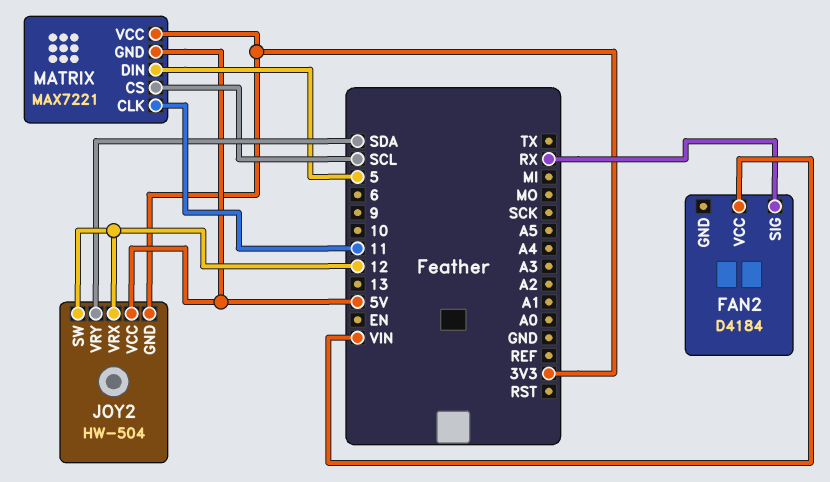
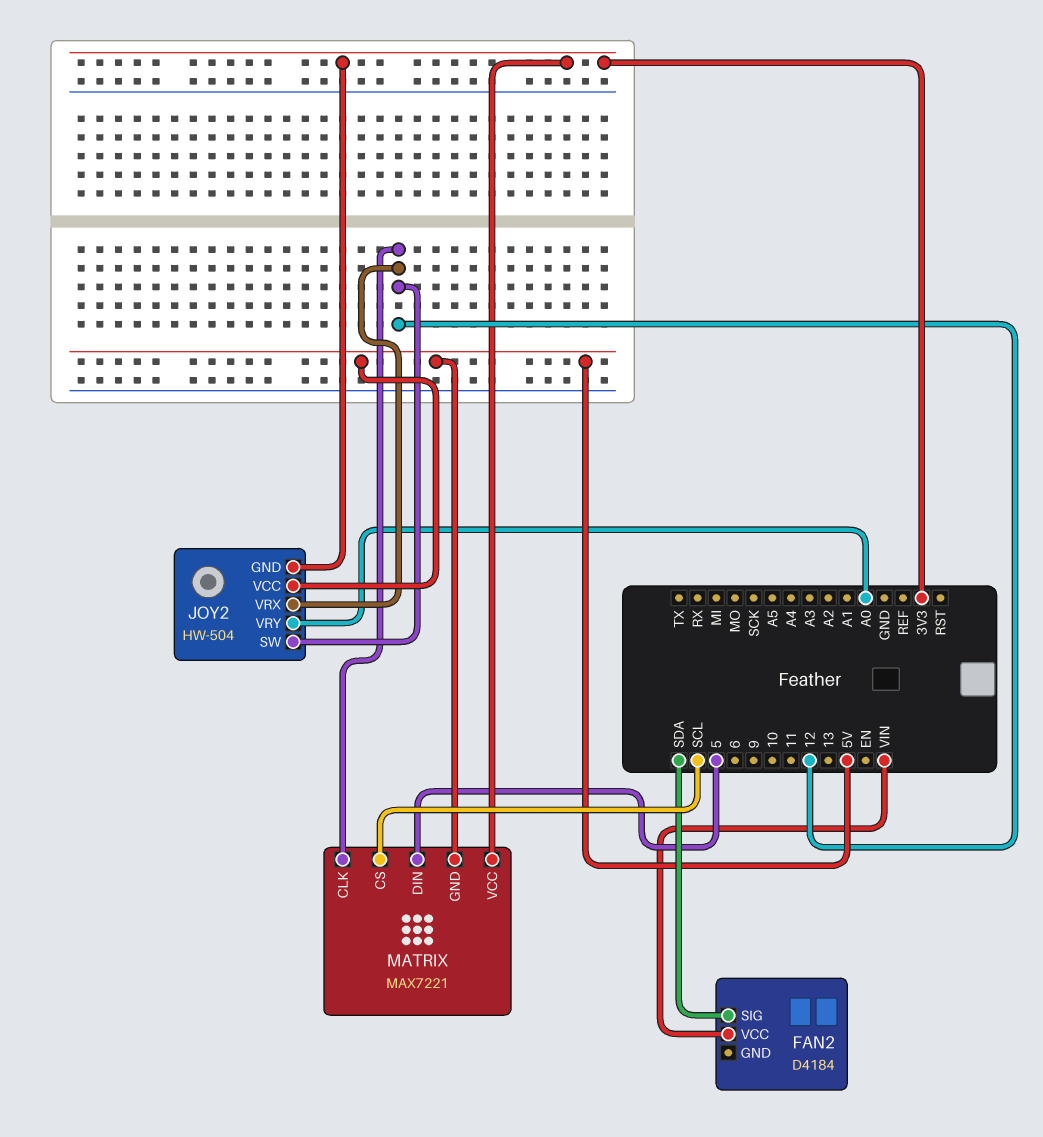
FAN2 pin SIG: RX -> SDA
JOY2 pin VRY: SDA -> A0
MATRIX pin CLK: 11 -> 12

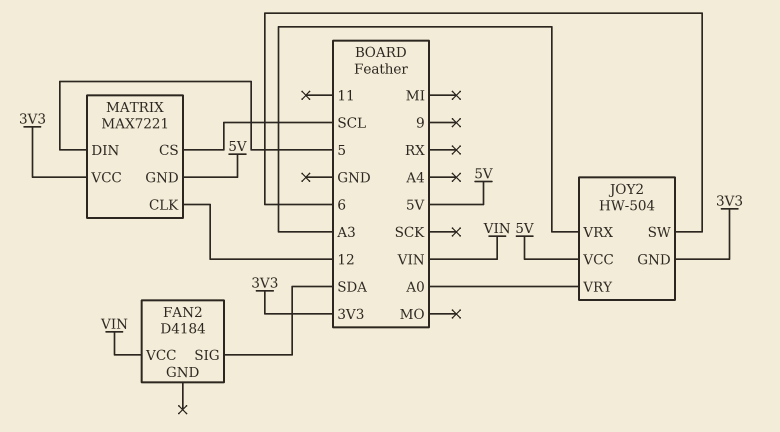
JOY2 pin SW: 12 -> 6
JOY2 pin VRX: 12 -> A3

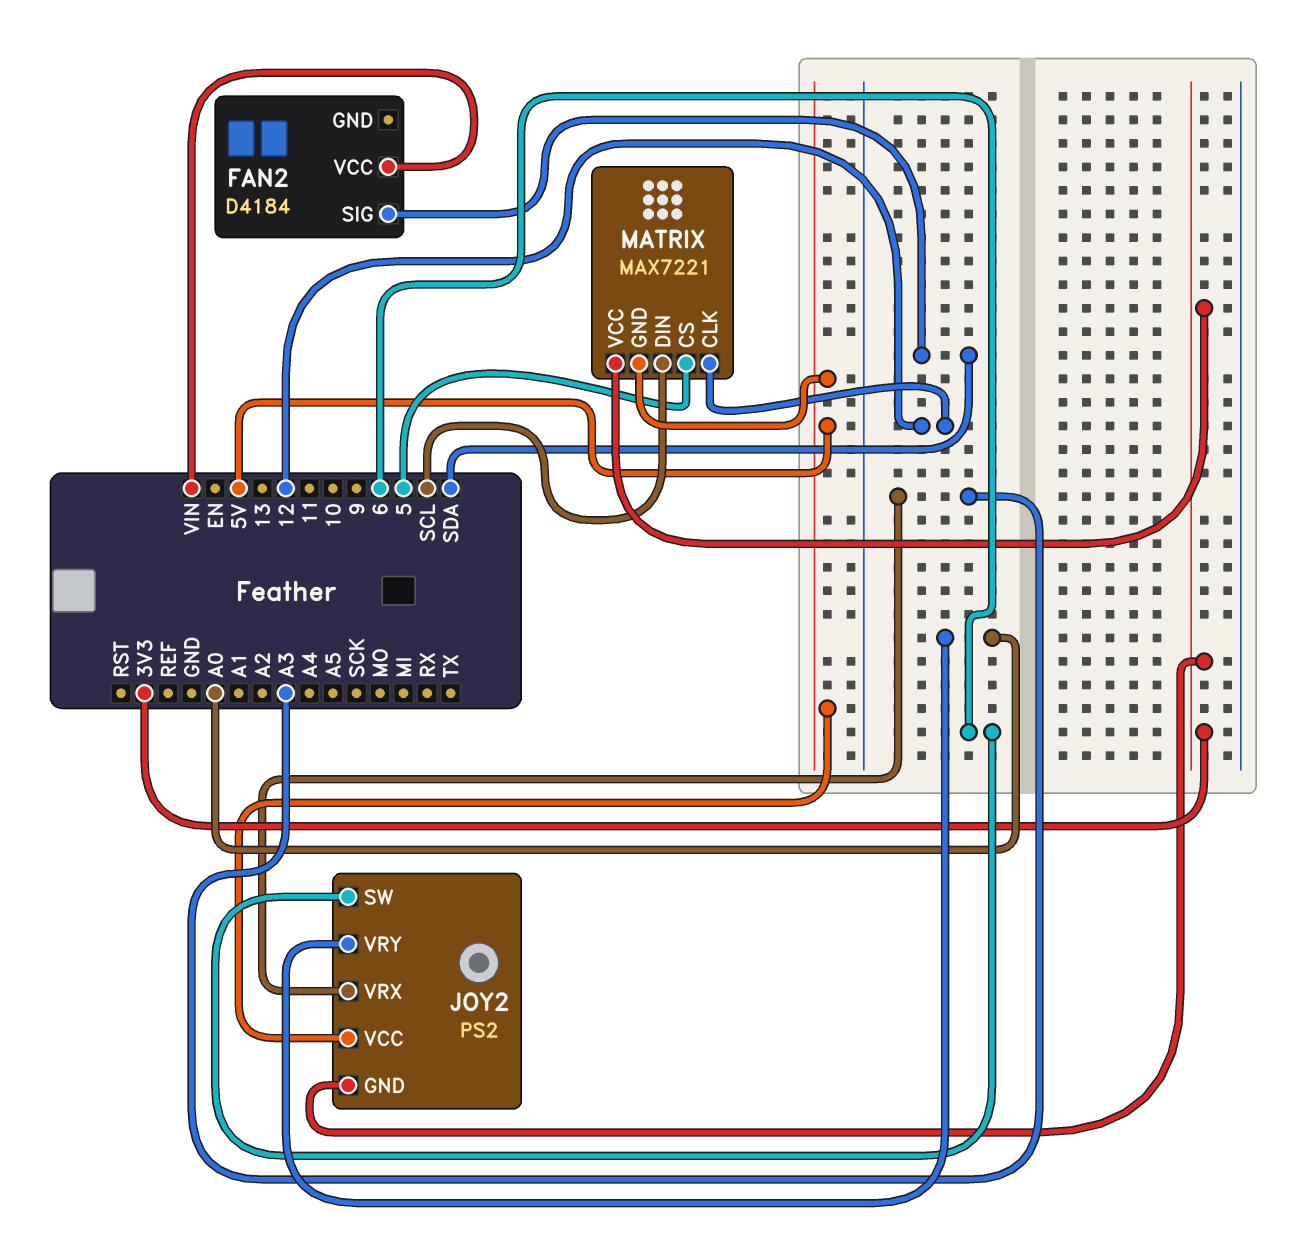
JOY2: HW-504 -> PS2
MATRIX pin CS: SCL -> 5
MATRIX pin DIN: 5 -> SCL

